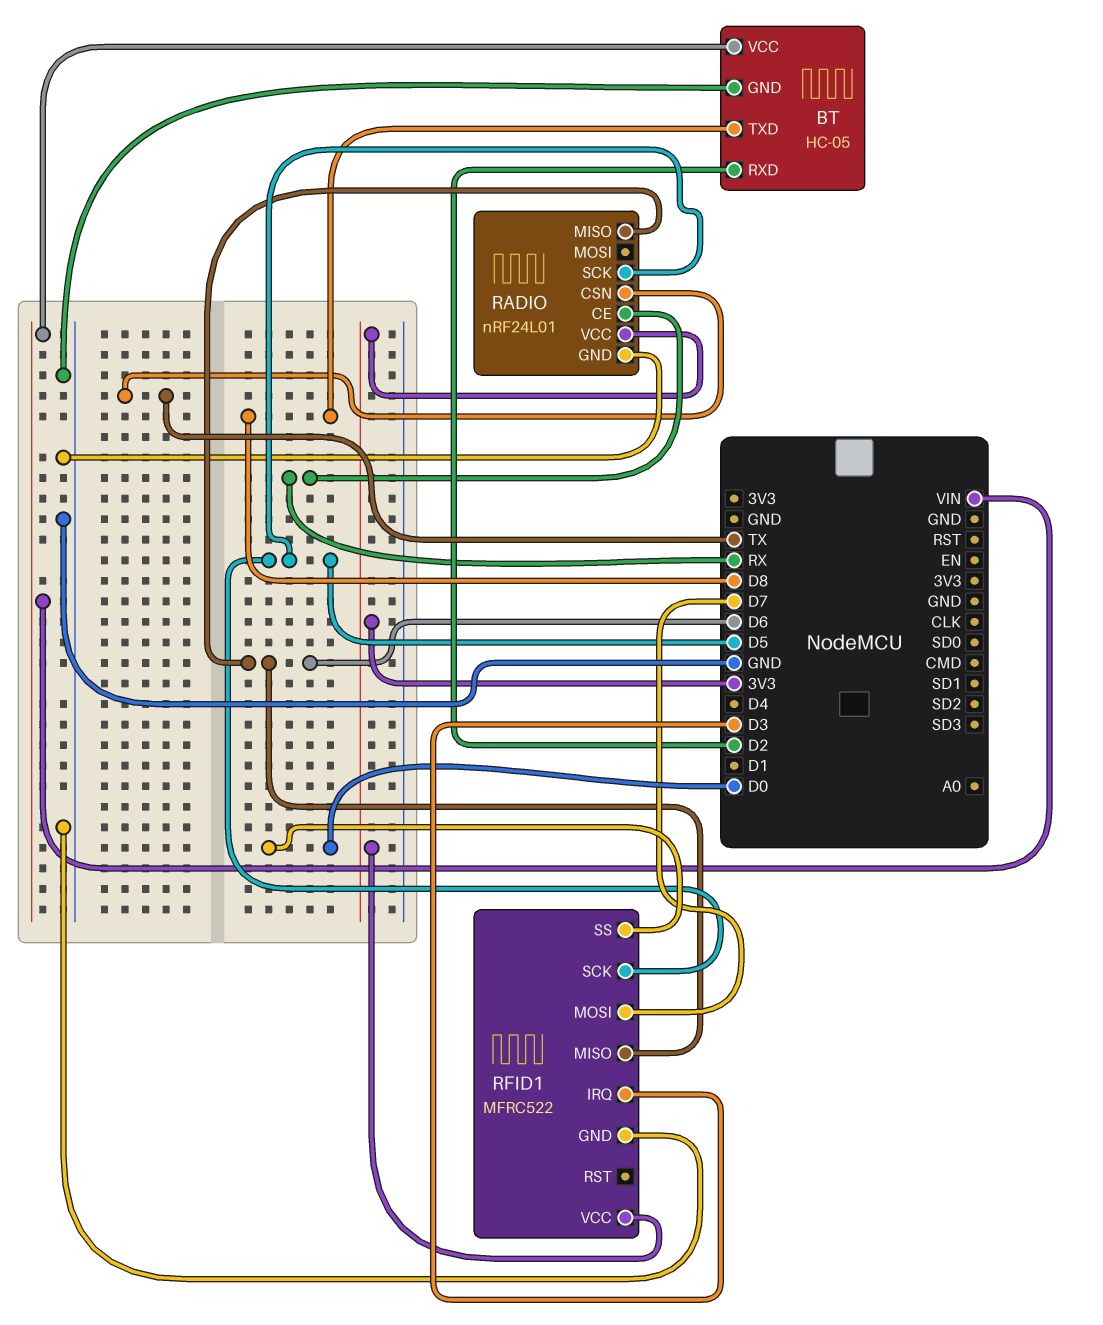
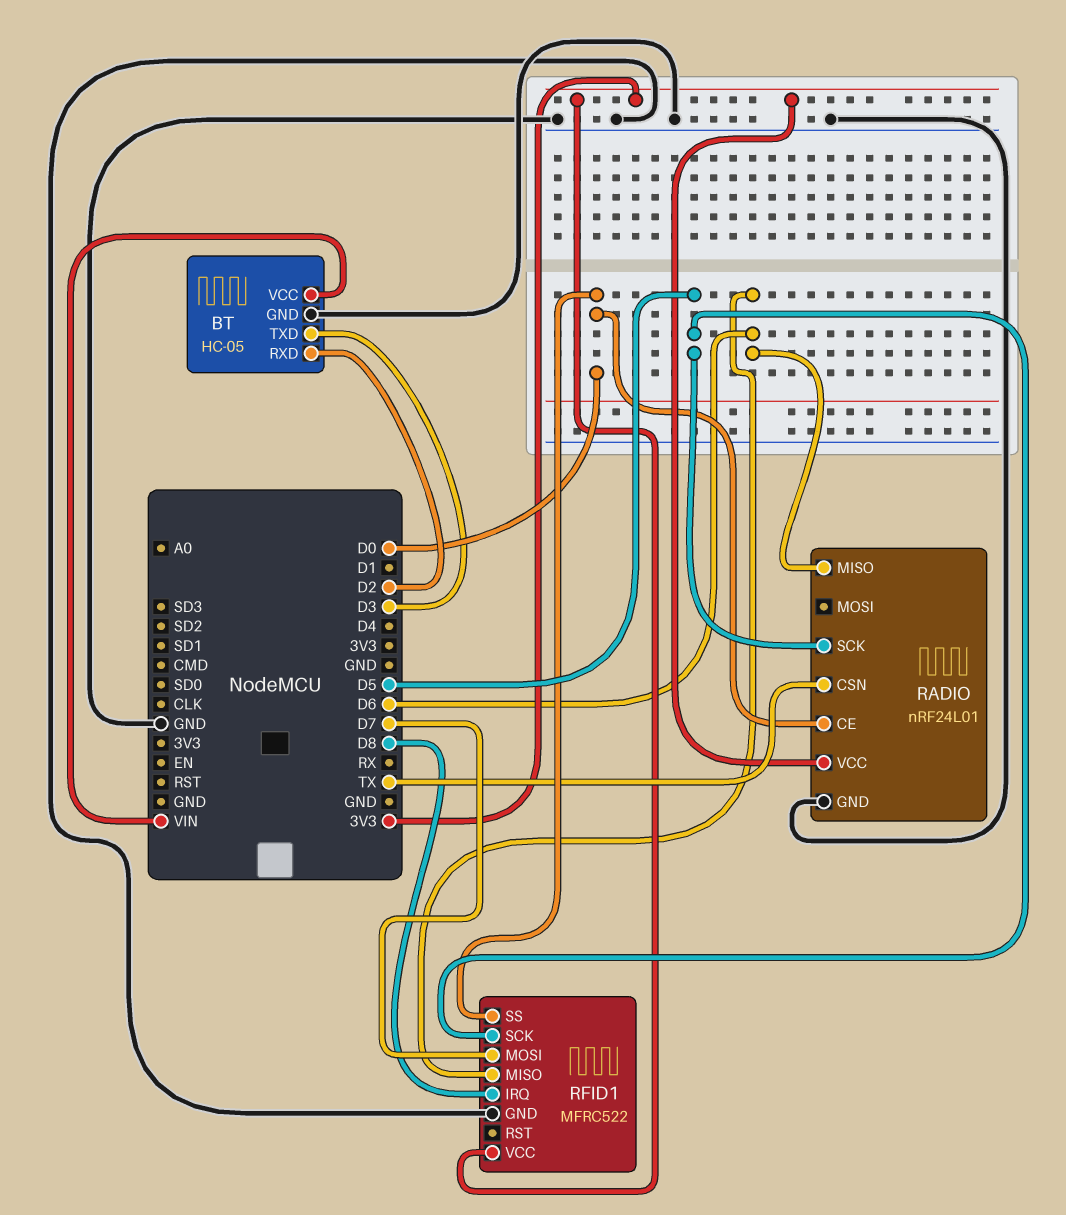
BT pin TXD: D8 -> D3
RADIO pin CE: RX -> D0
RFID1 pin IRQ: D3 -> D8

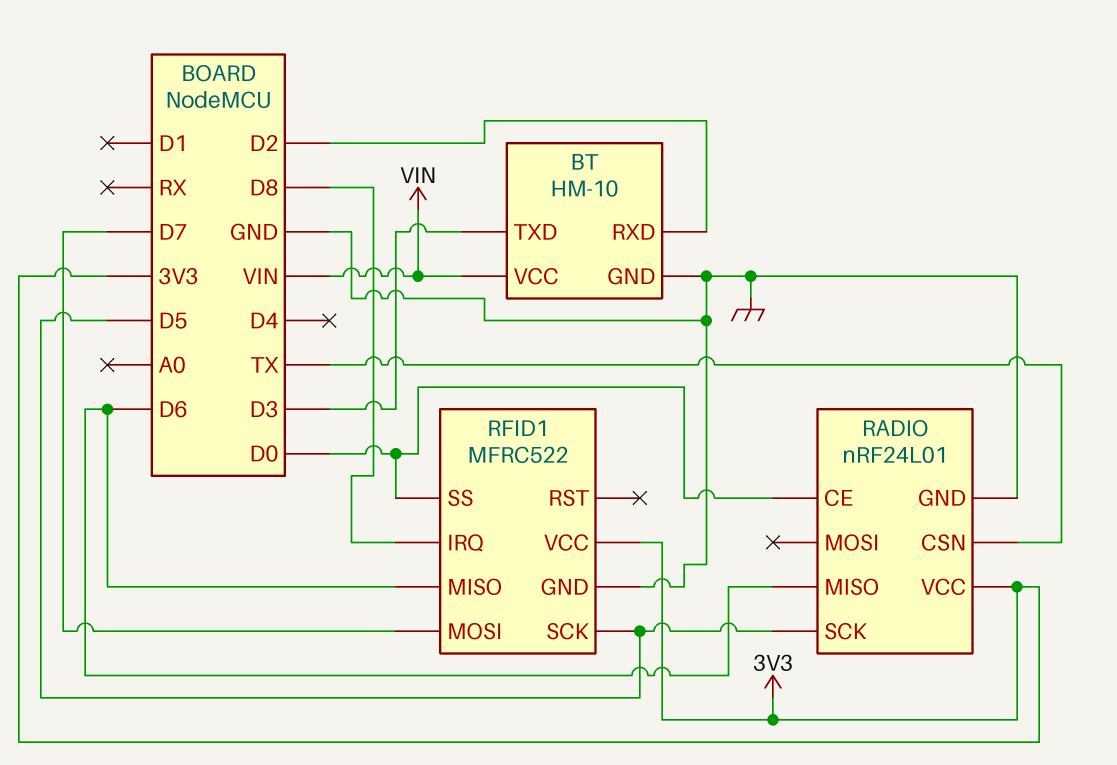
BT: HC-05 -> HM-10

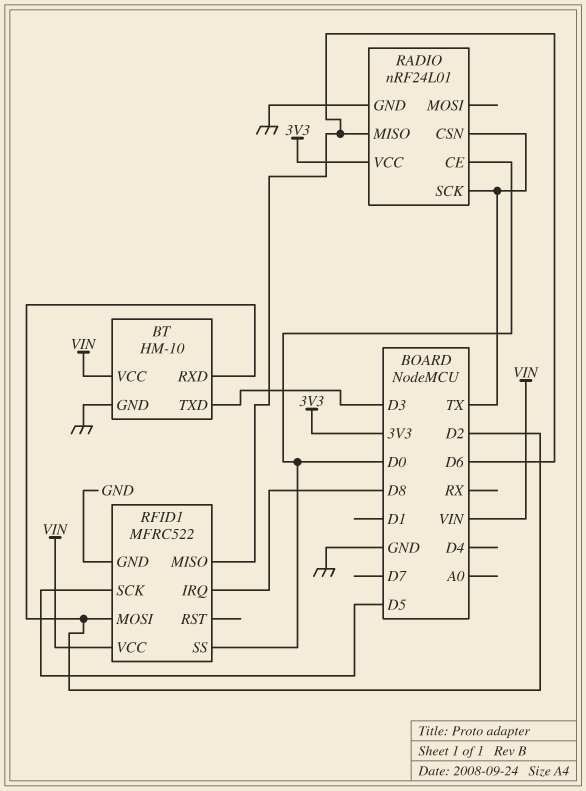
RADIO pin SCK: D5 -> TX
RFID1 pin MOSI: D7 -> D2
RFID1 pin VCC: 3V3 -> VIN

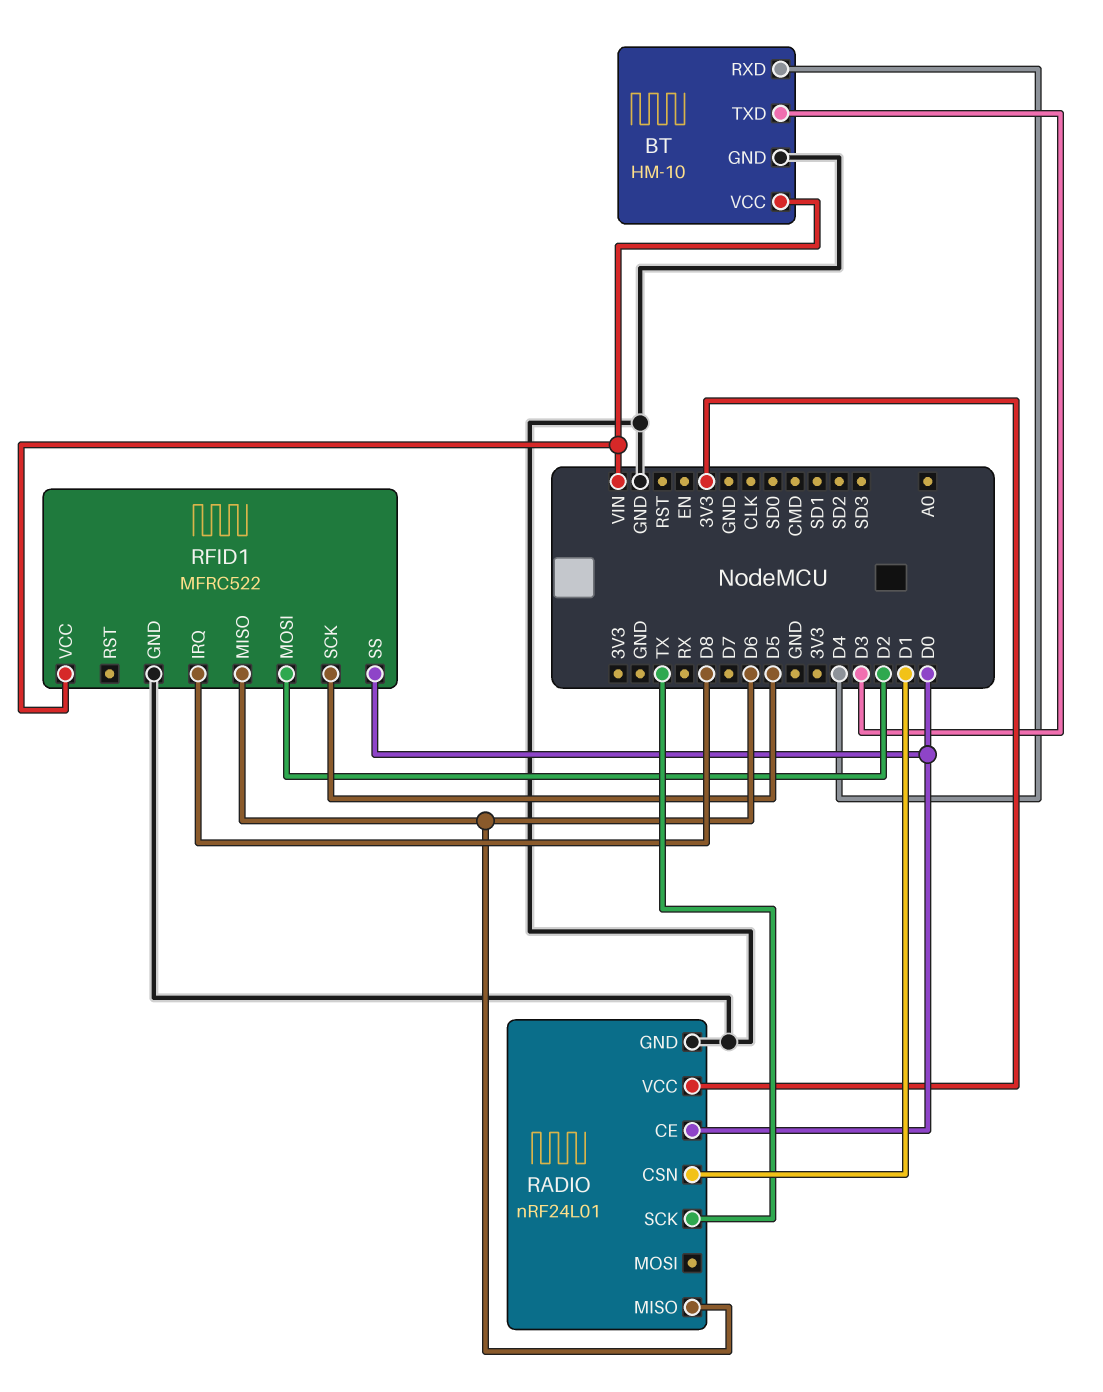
BT pin RXD: D2 -> D4
RADIO pin CSN: TX -> D1

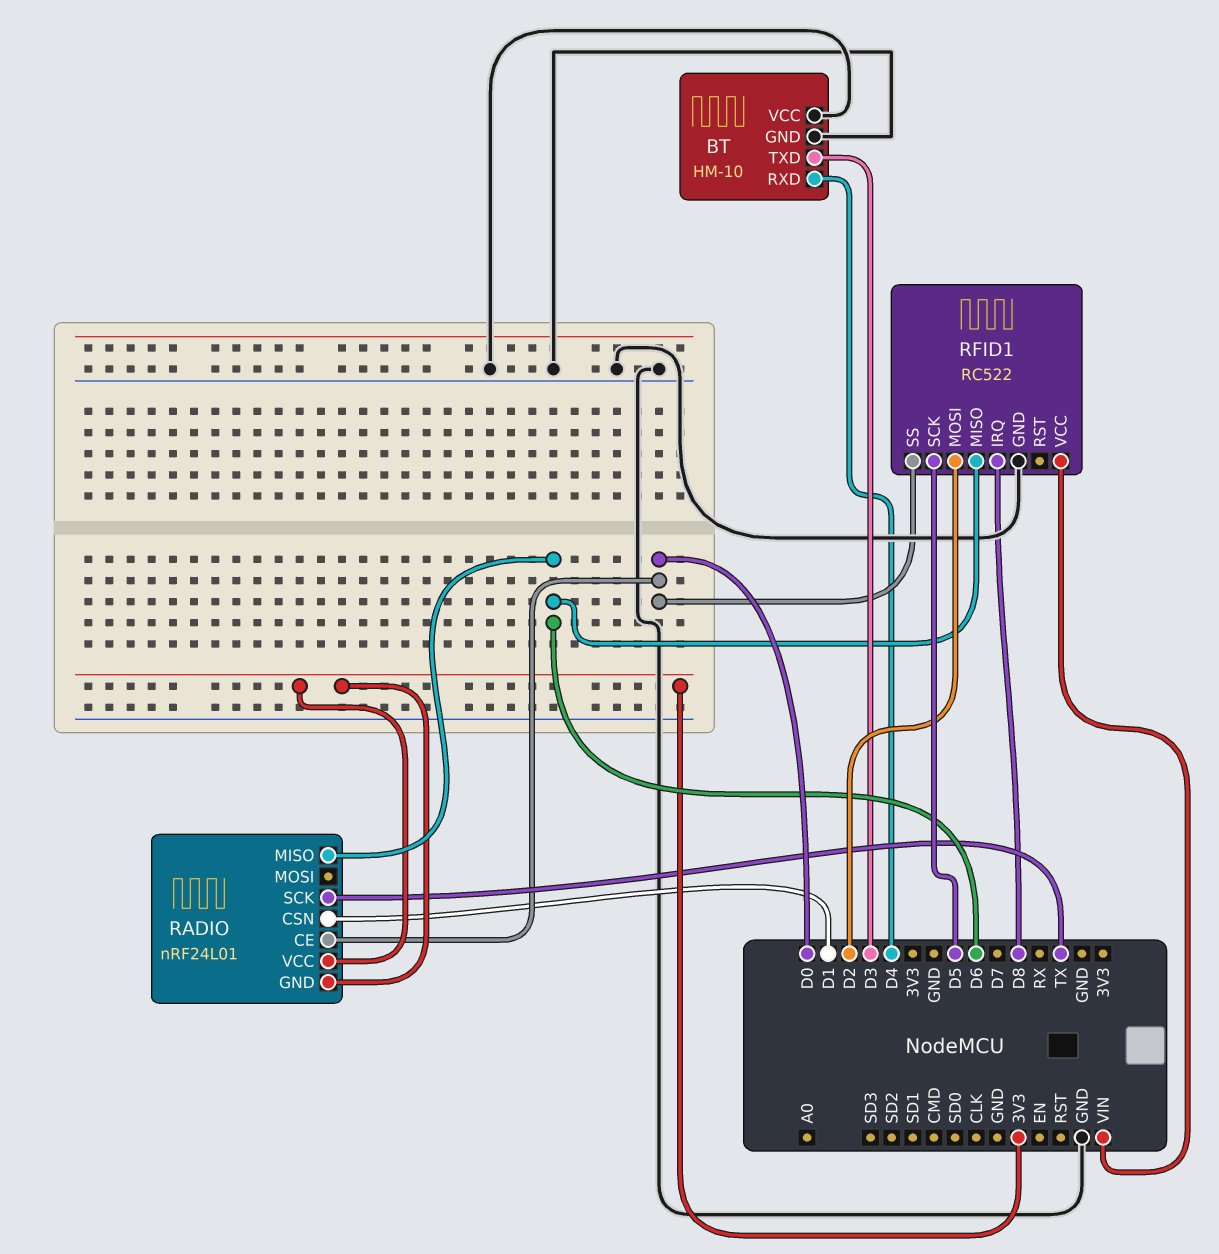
BT pin VCC: VIN -> GND
RADIO pin GND: GND -> 3V3
RFID1: MFRC522 -> RC522

